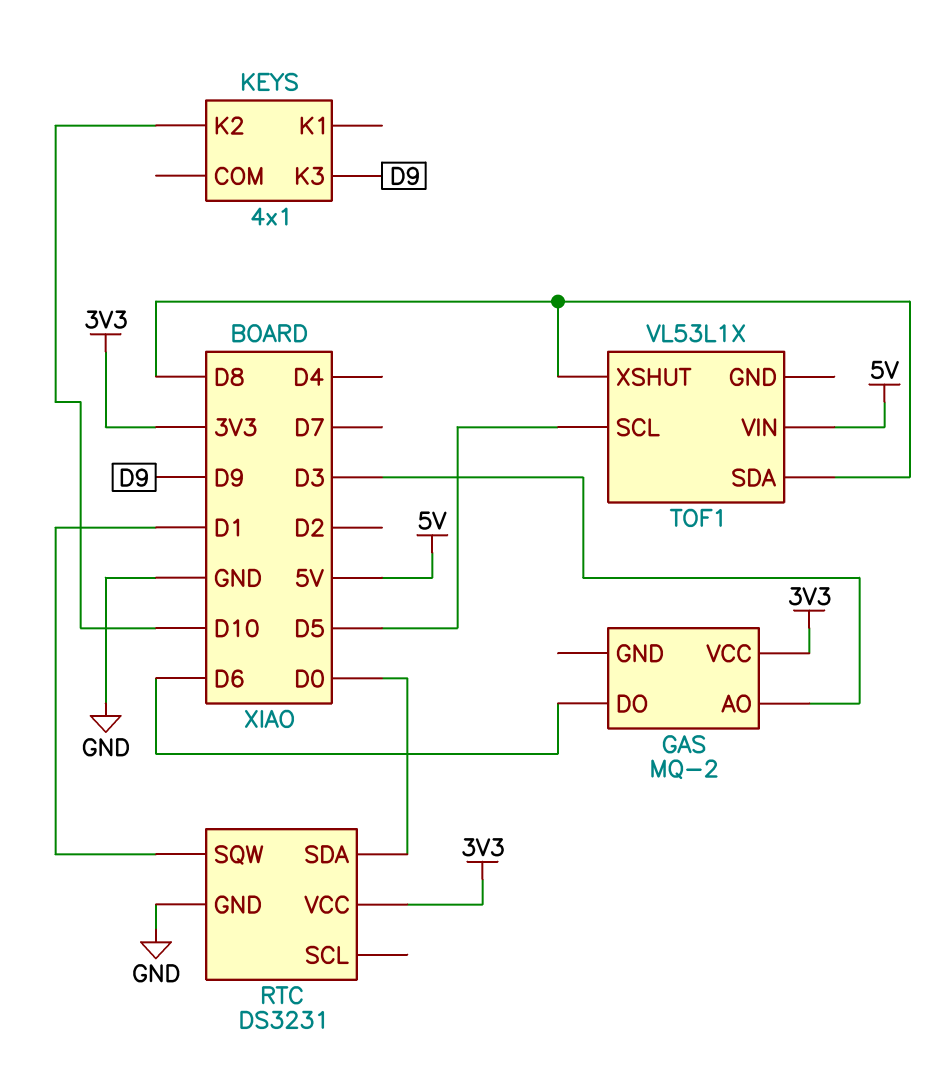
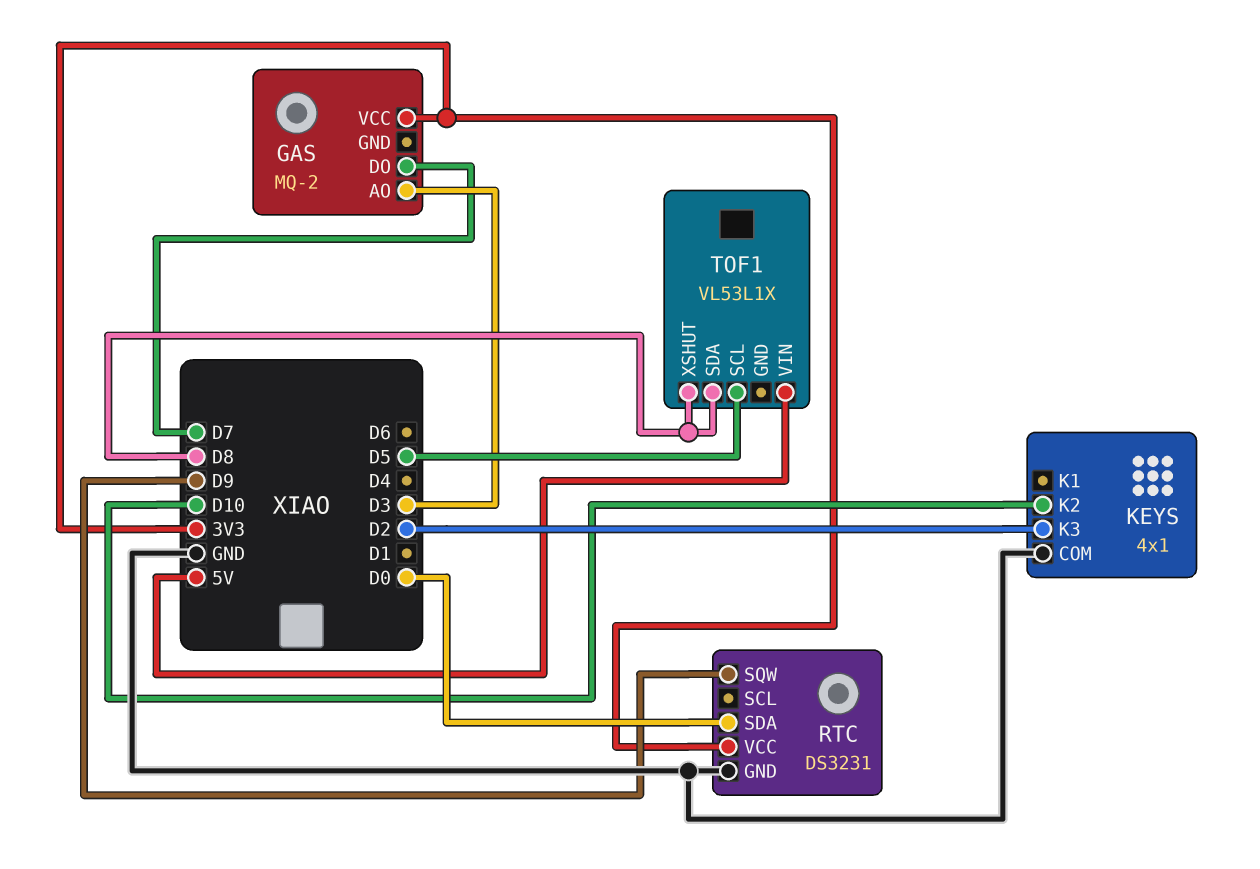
GAS pin DO: D6 -> D7
KEYS pin COM: none -> GND
KEYS pin K3: D9 -> D2
RTC pin SQW: D1 -> D9

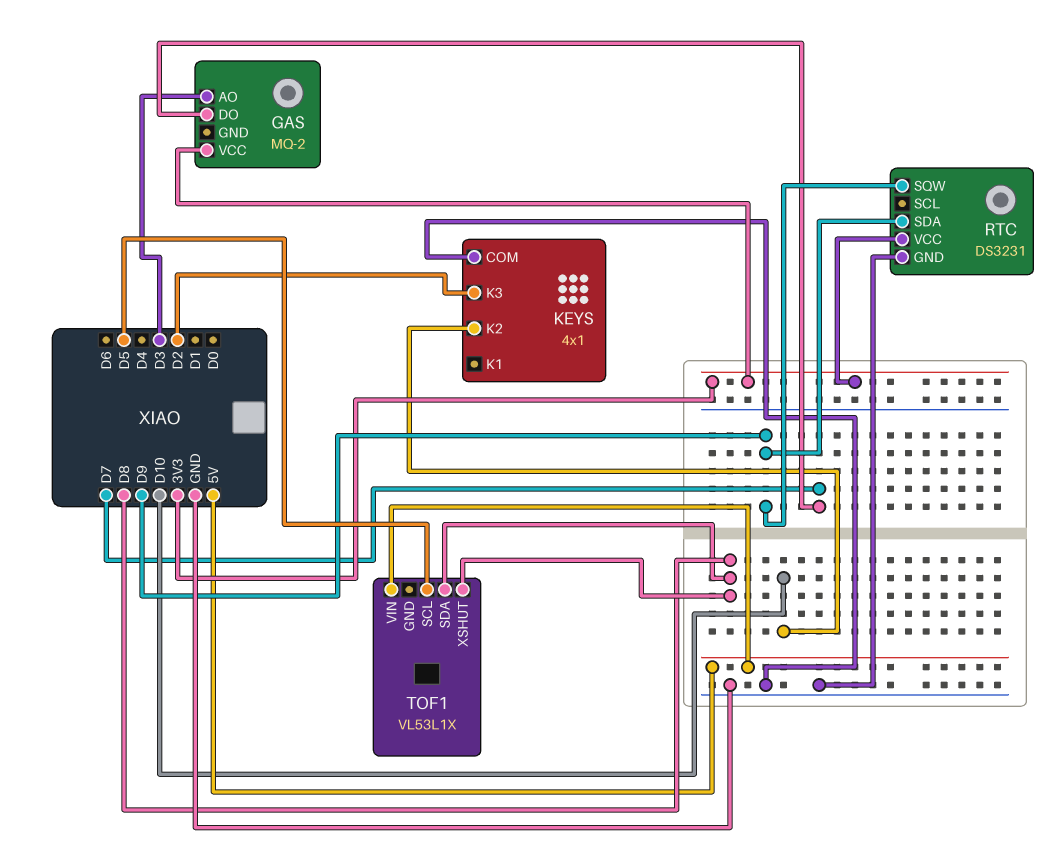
RTC pin SDA: D0 -> D9

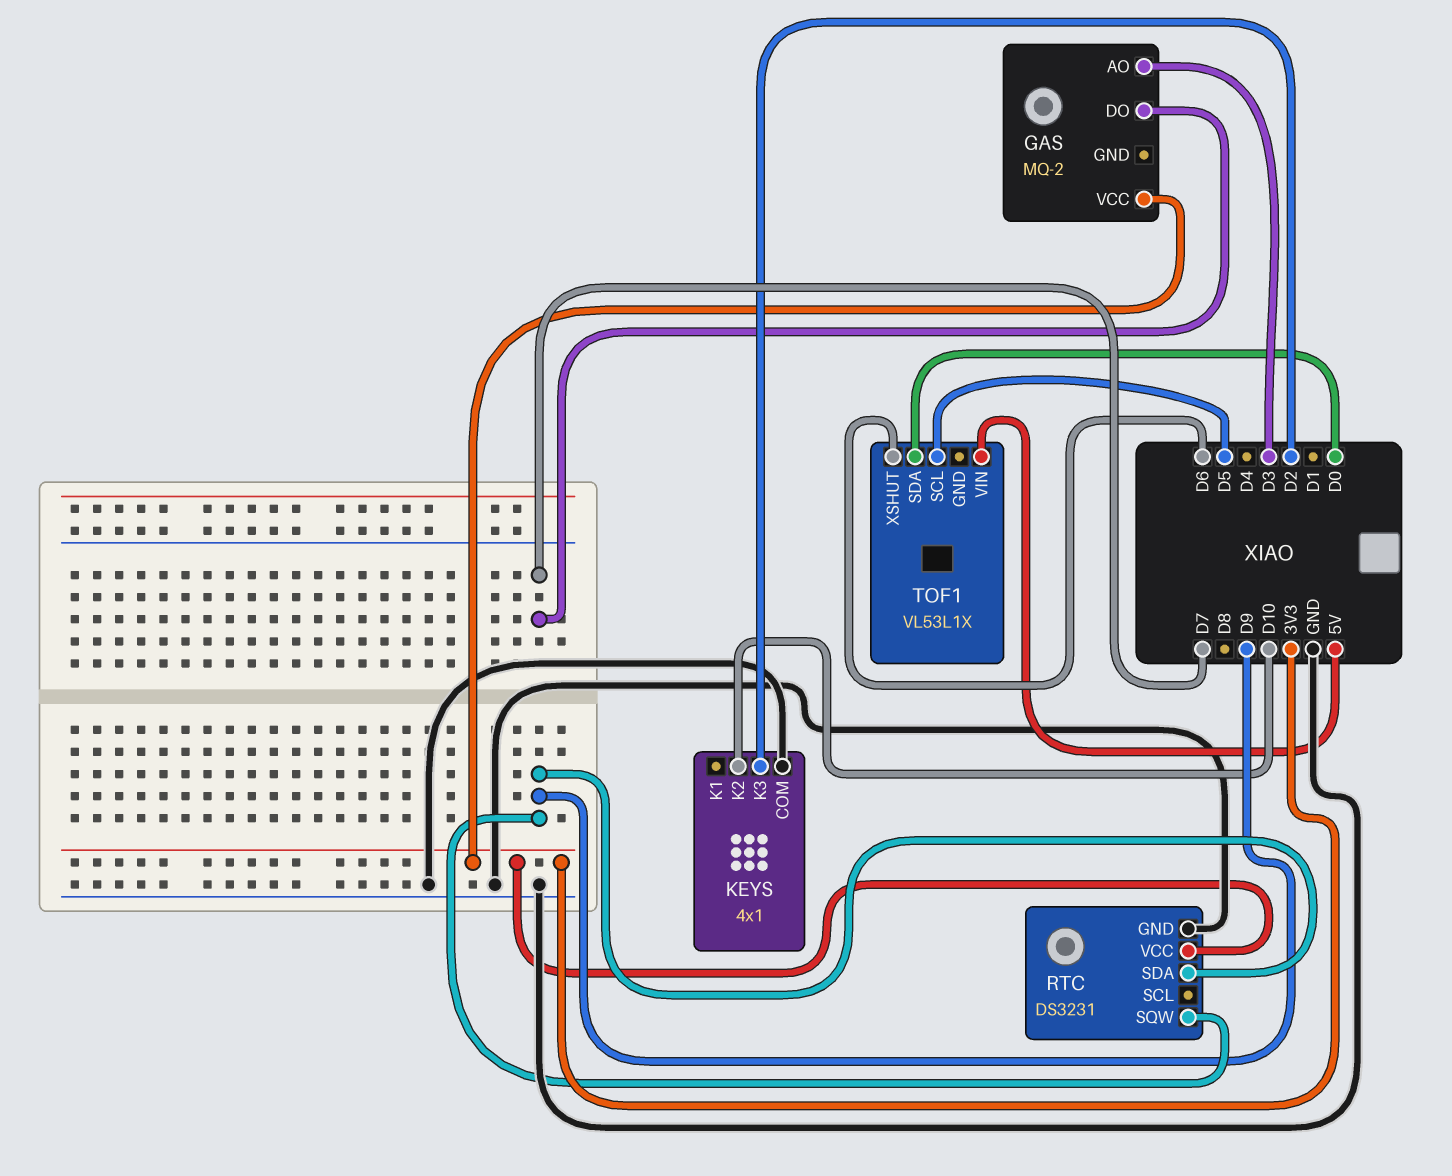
TOF1 pin SDA: D8 -> D0
TOF1 pin XSHUT: D8 -> D6

